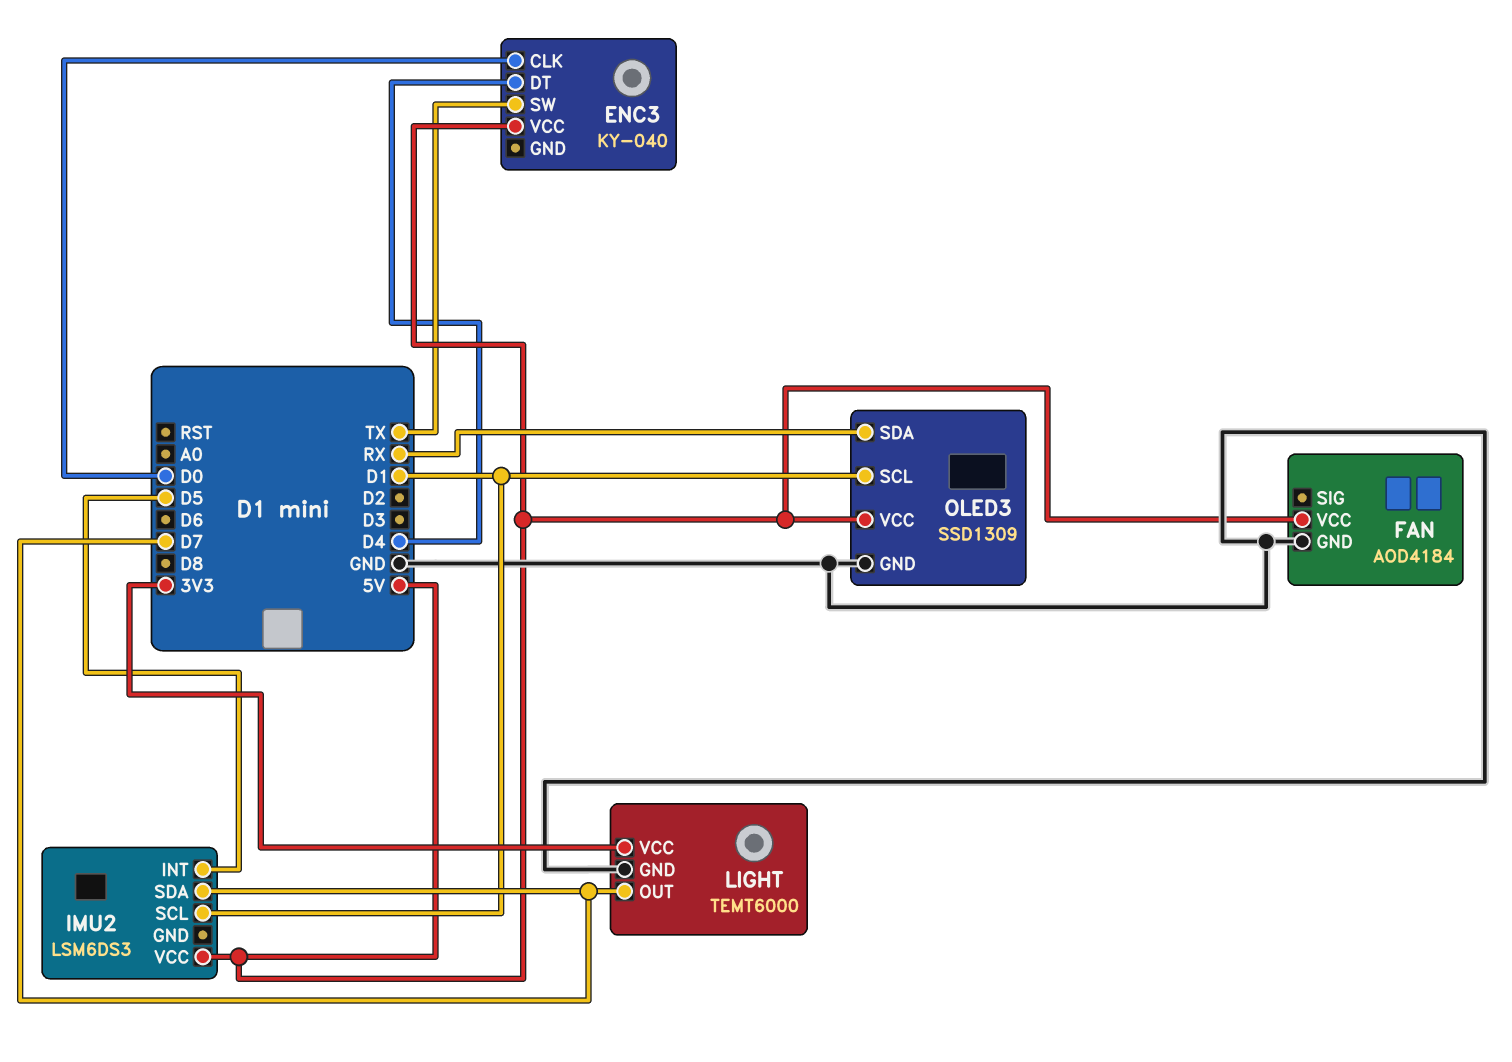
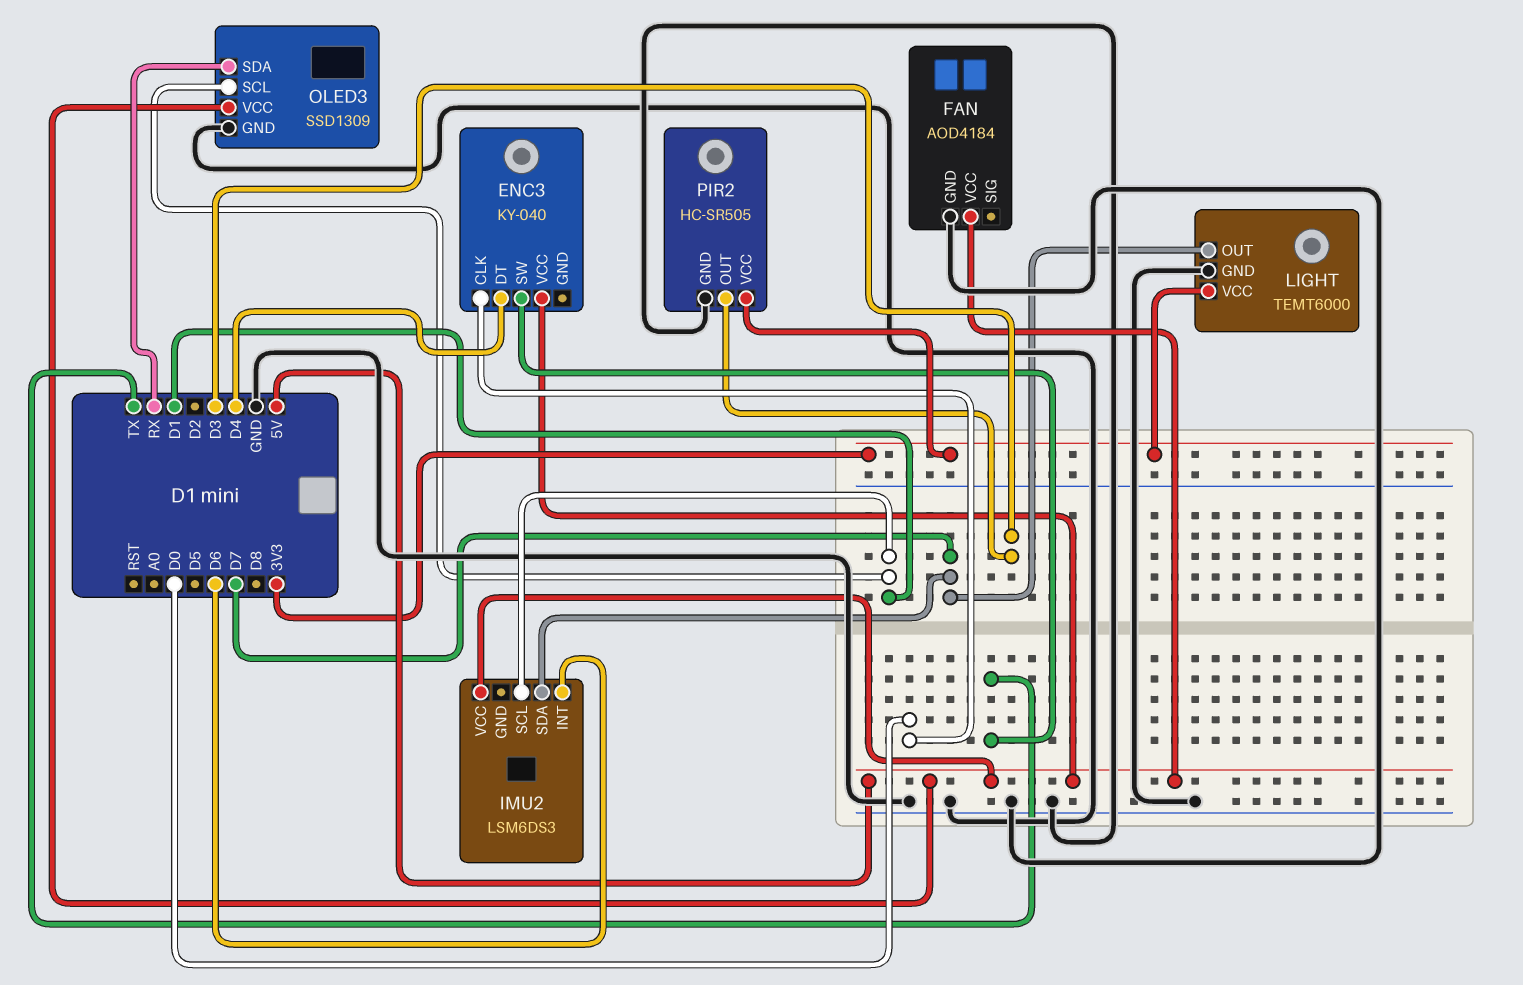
IMU2 pin INT: D5 -> D6
PIR2: none -> HC-SR505
PIR2 pin GND: none -> GND
PIR2 pin OUT: none -> D3
PIR2 pin VCC: none -> 3V3

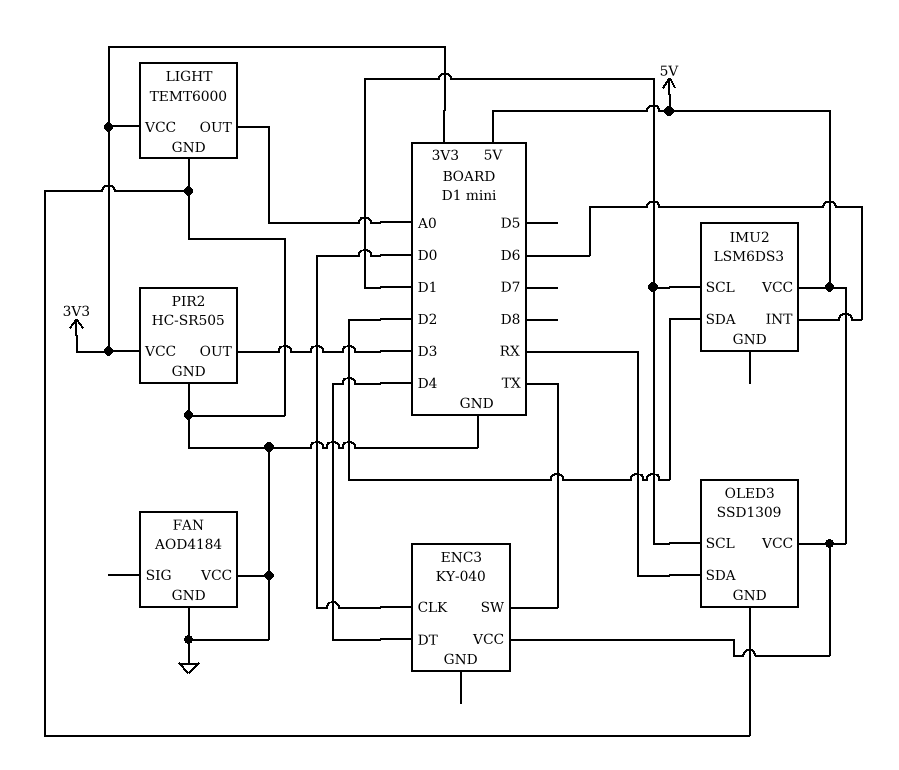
FAN pin VCC: 5V -> GND
IMU2 pin SDA: D7 -> D2
LIGHT pin OUT: D7 -> A0

